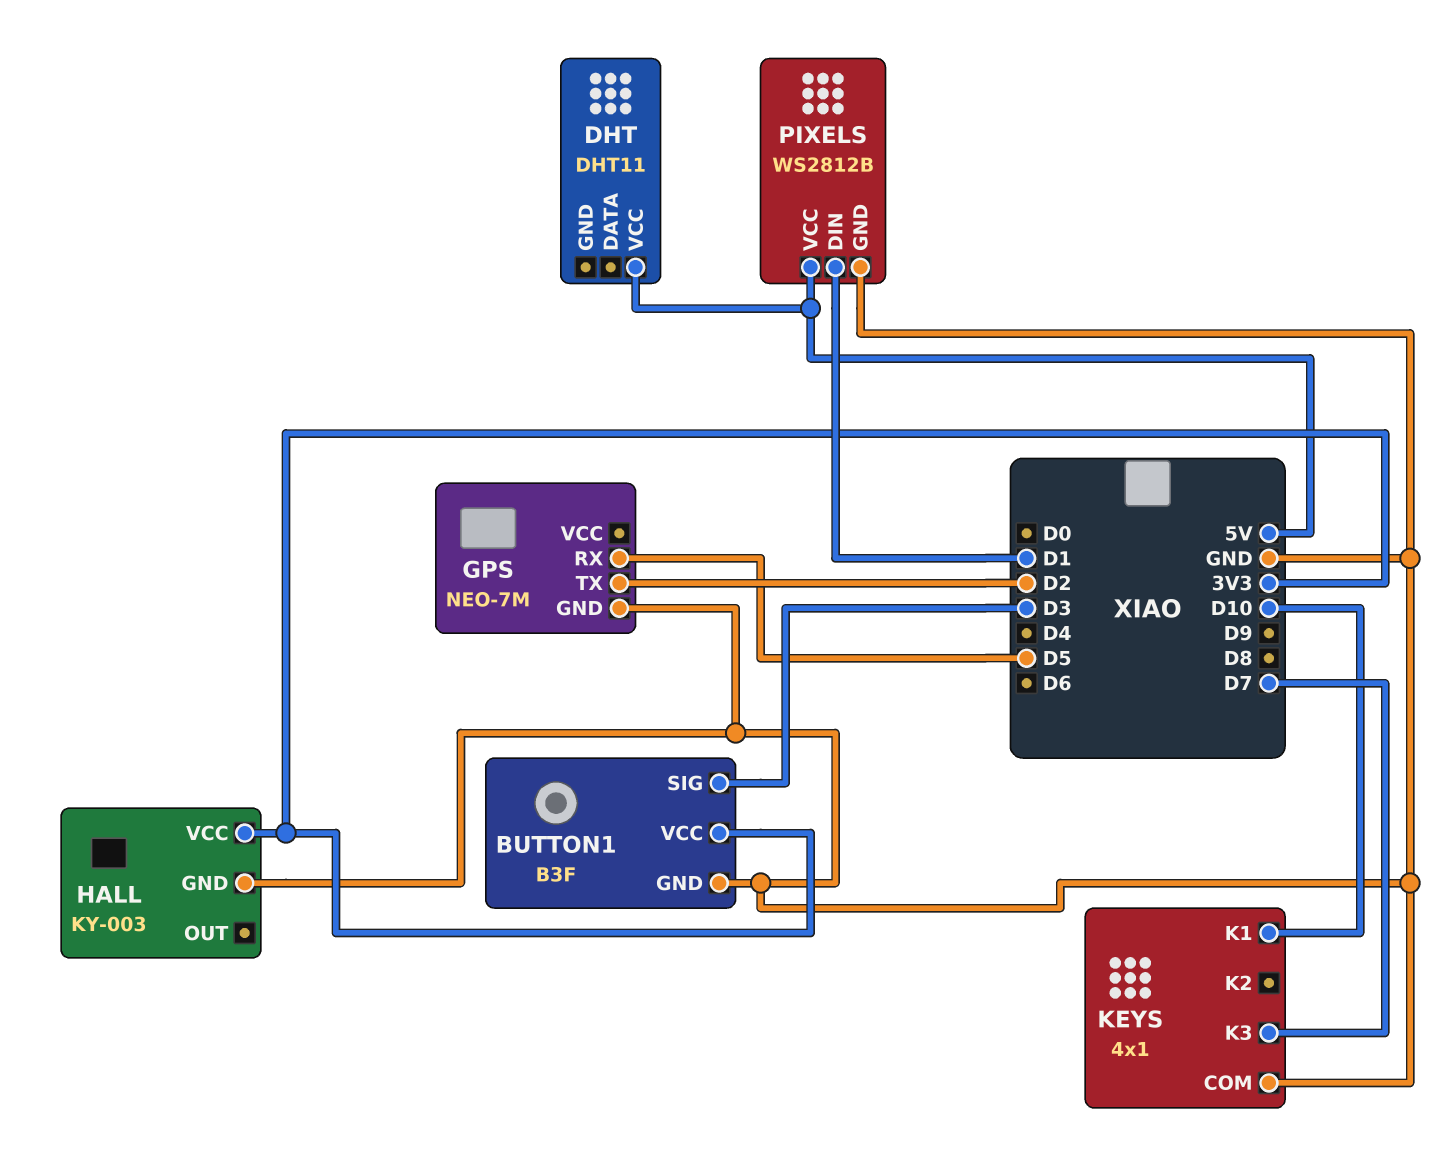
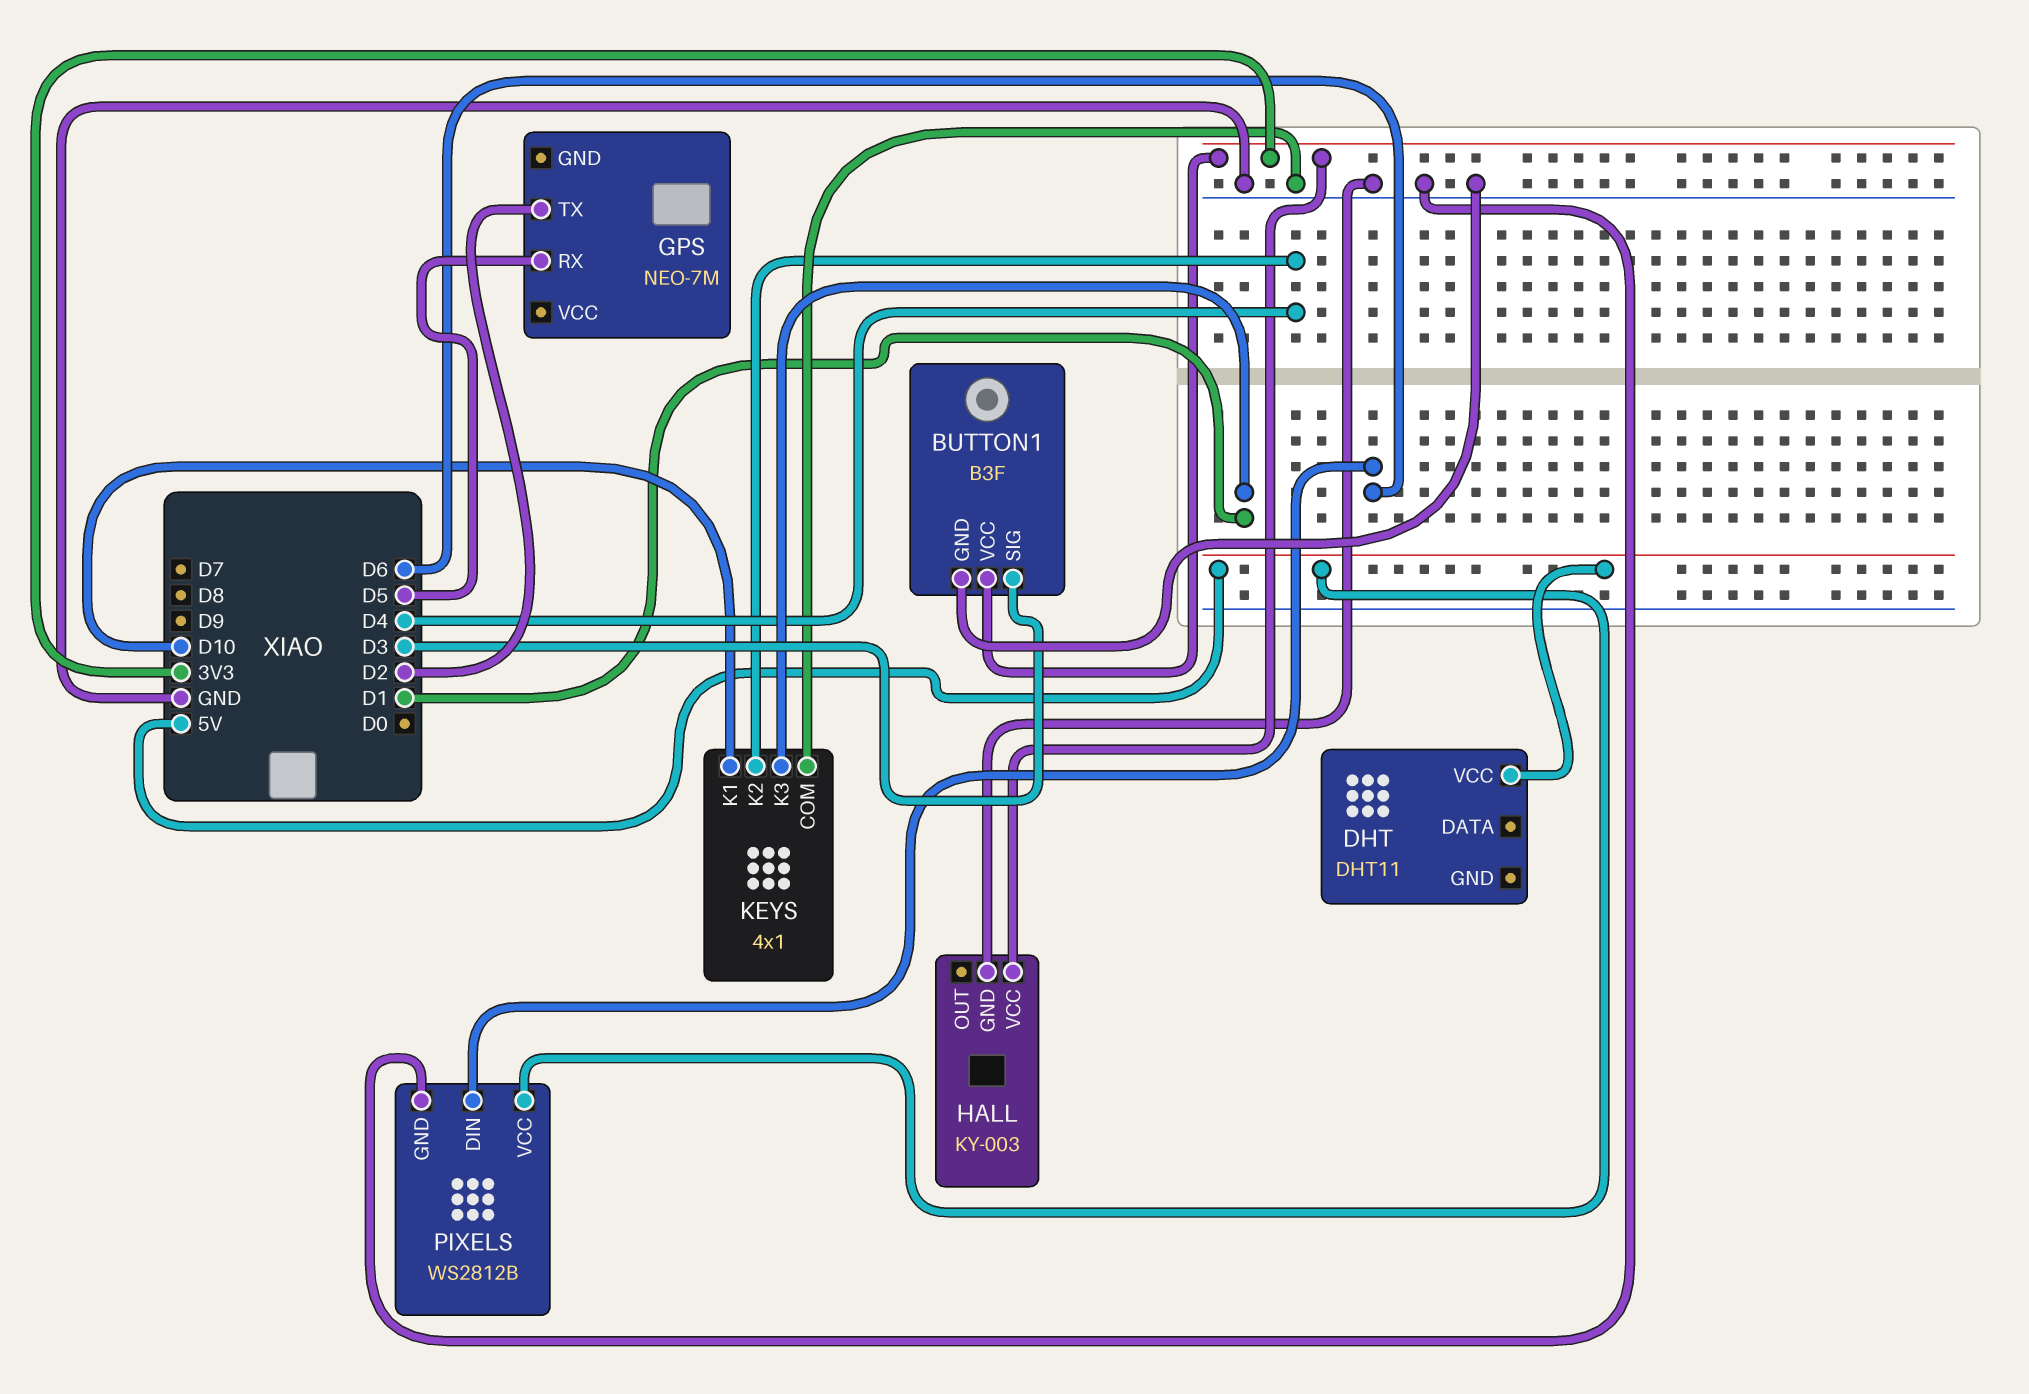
GPS pin GND: GND -> none
KEYS pin K2: none -> D4
KEYS pin K3: D7 -> D1
PIXELS pin DIN: D1 -> D6

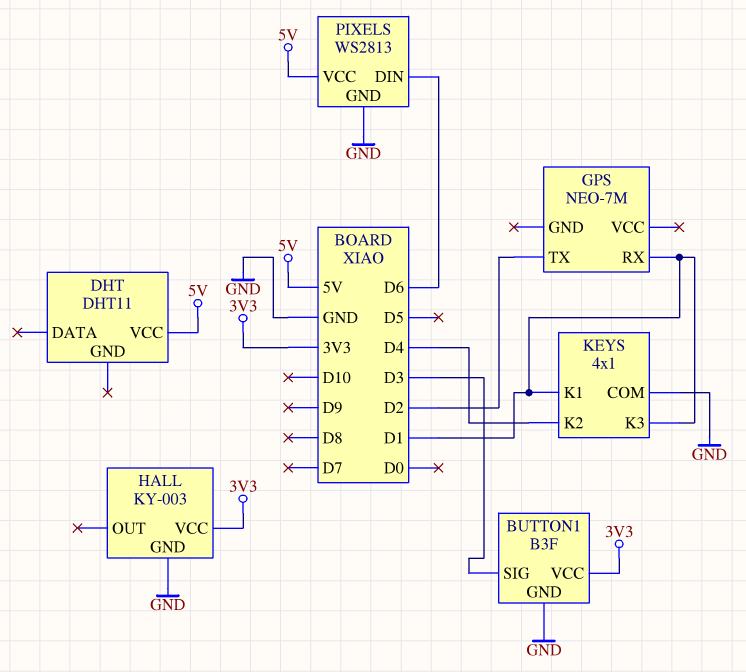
GPS pin RX: D5 -> D1
KEYS pin K1: D10 -> D1
PIXELS: WS2812B -> WS2813

